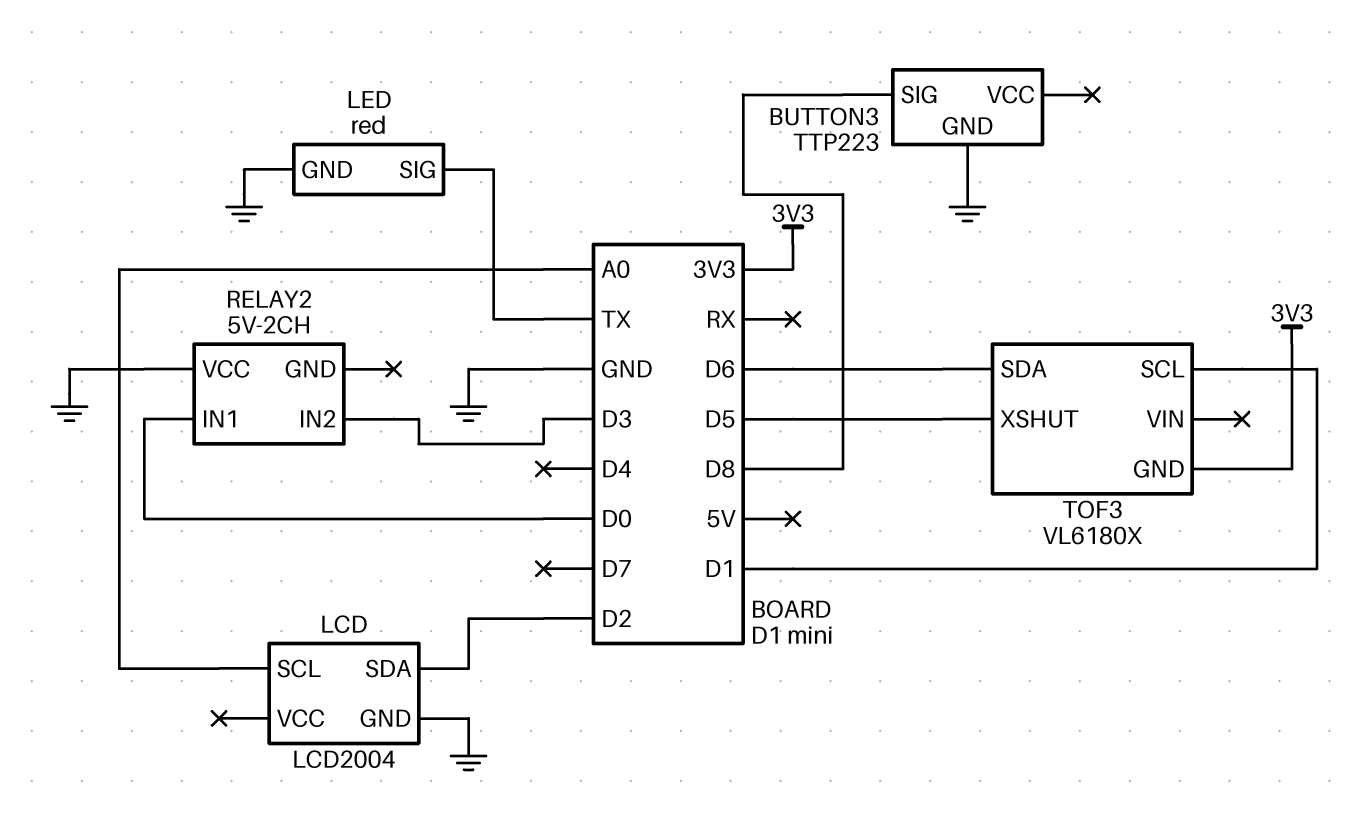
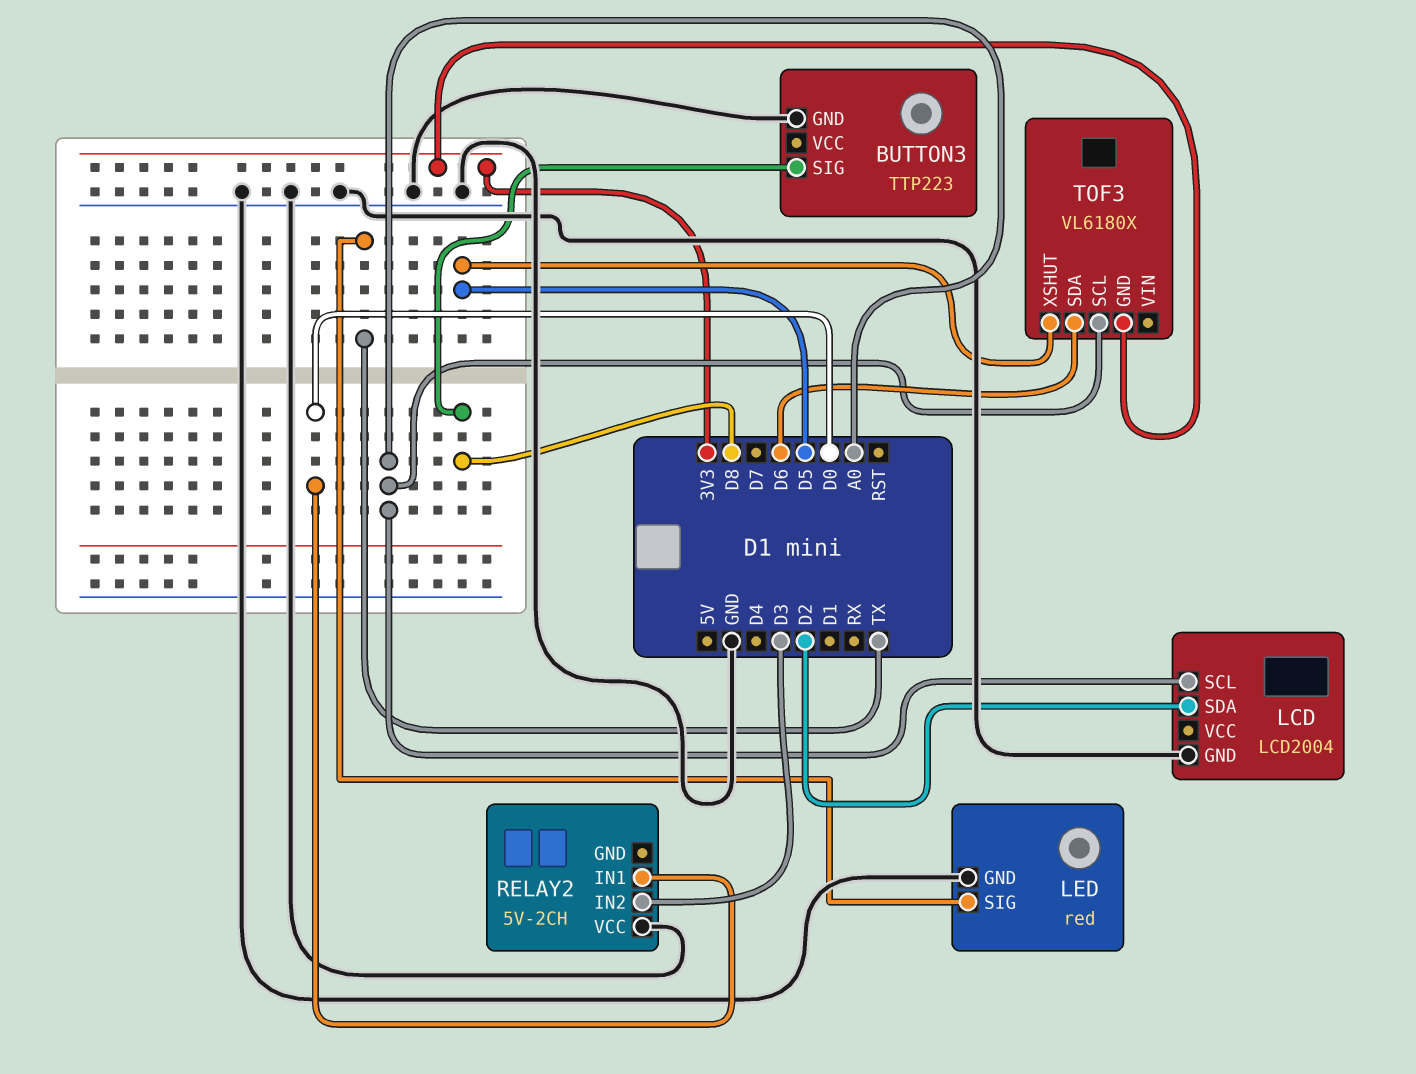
TOF3 pin SCL: D1 -> A0

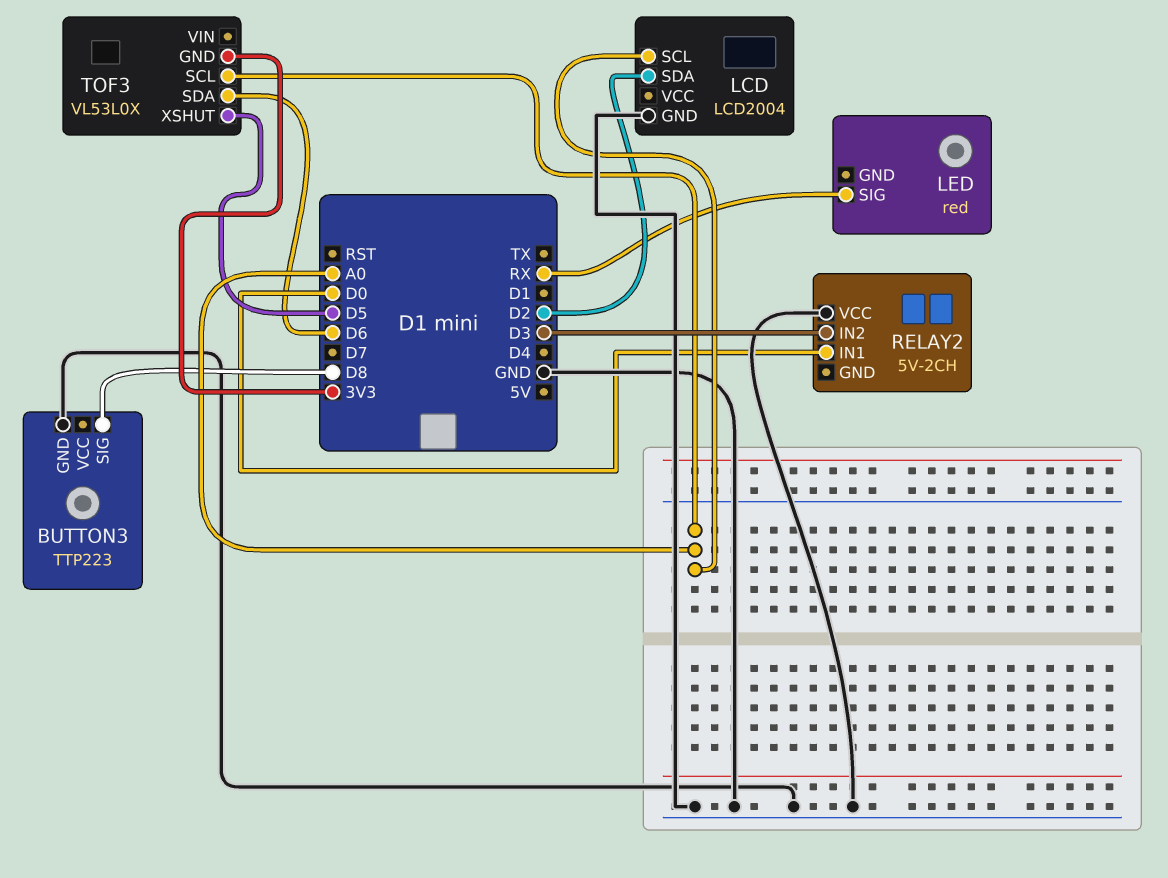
LED pin GND: GND -> none
LED pin SIG: TX -> RX
TOF3: VL6180X -> VL53L0X

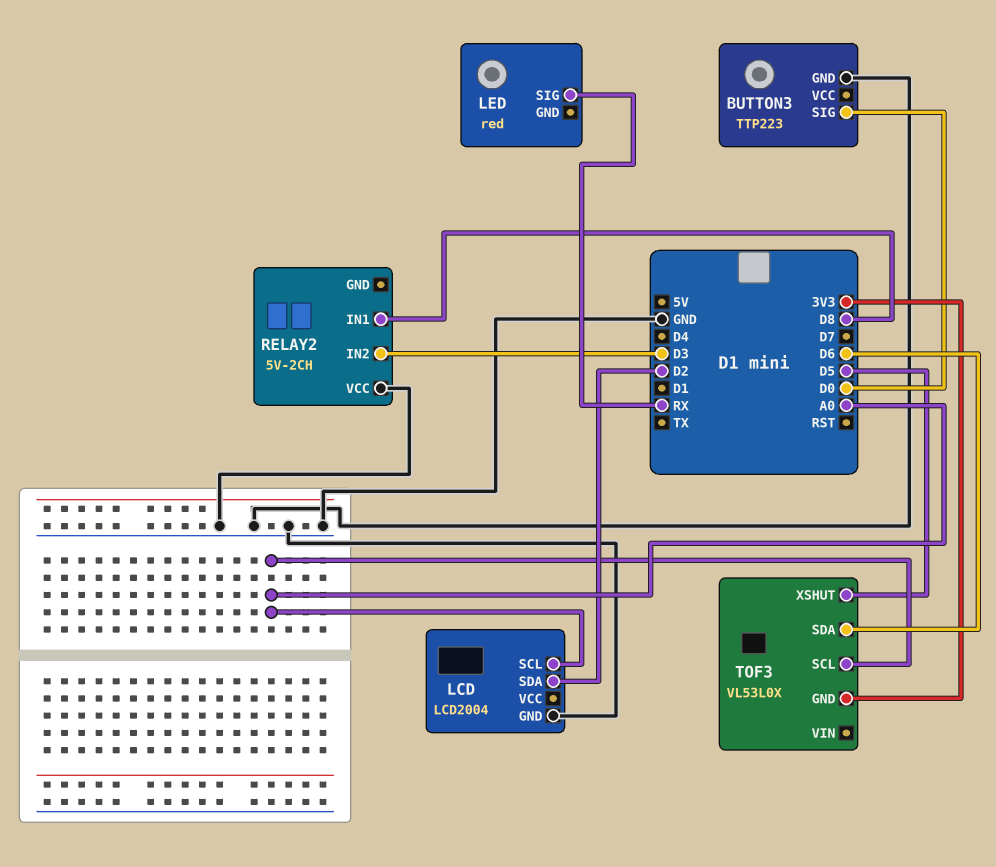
BUTTON3 pin SIG: D8 -> D0
RELAY2 pin IN1: D0 -> D8

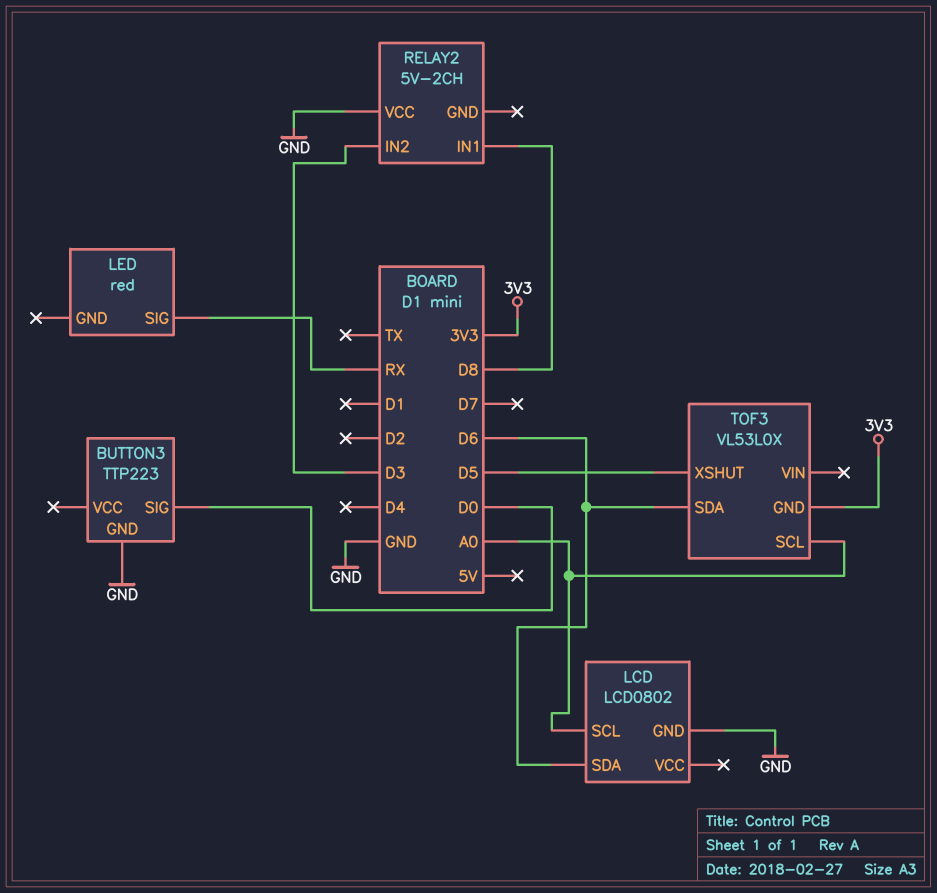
LCD: LCD2004 -> LCD0802
LCD pin SDA: D2 -> D6

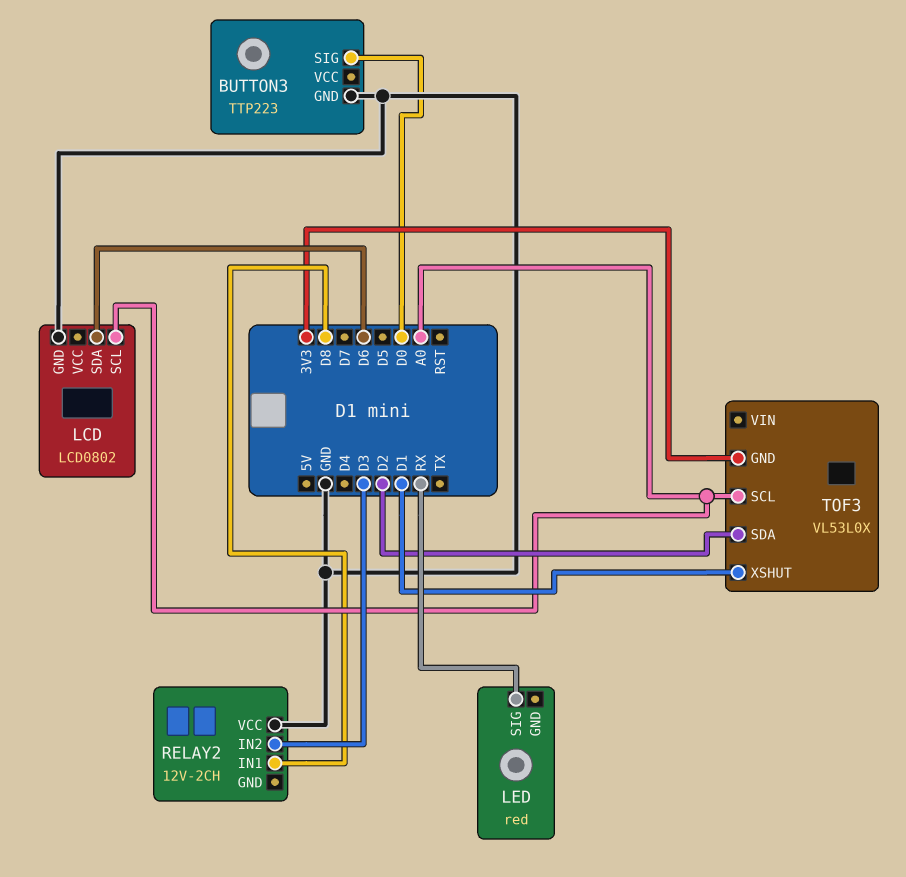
RELAY2: 5V-2CH -> 12V-2CH
TOF3 pin SDA: D6 -> D2
TOF3 pin XSHUT: D5 -> D1

